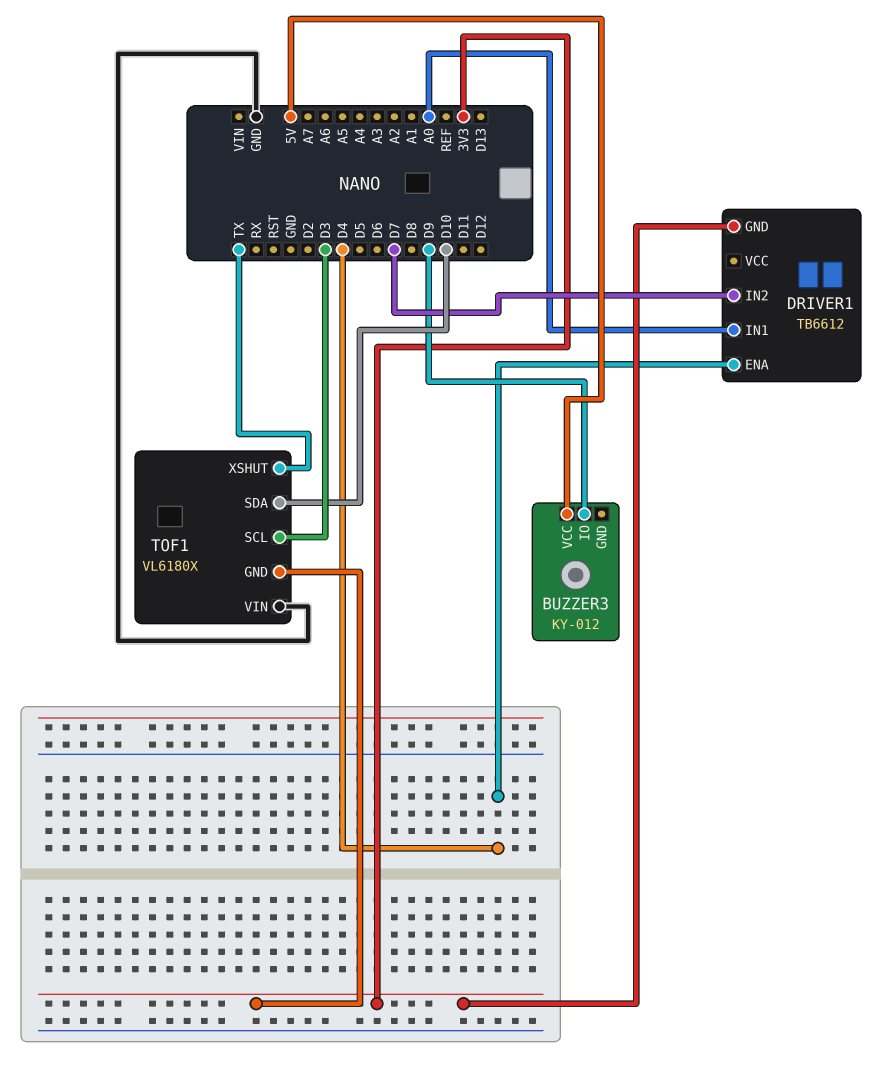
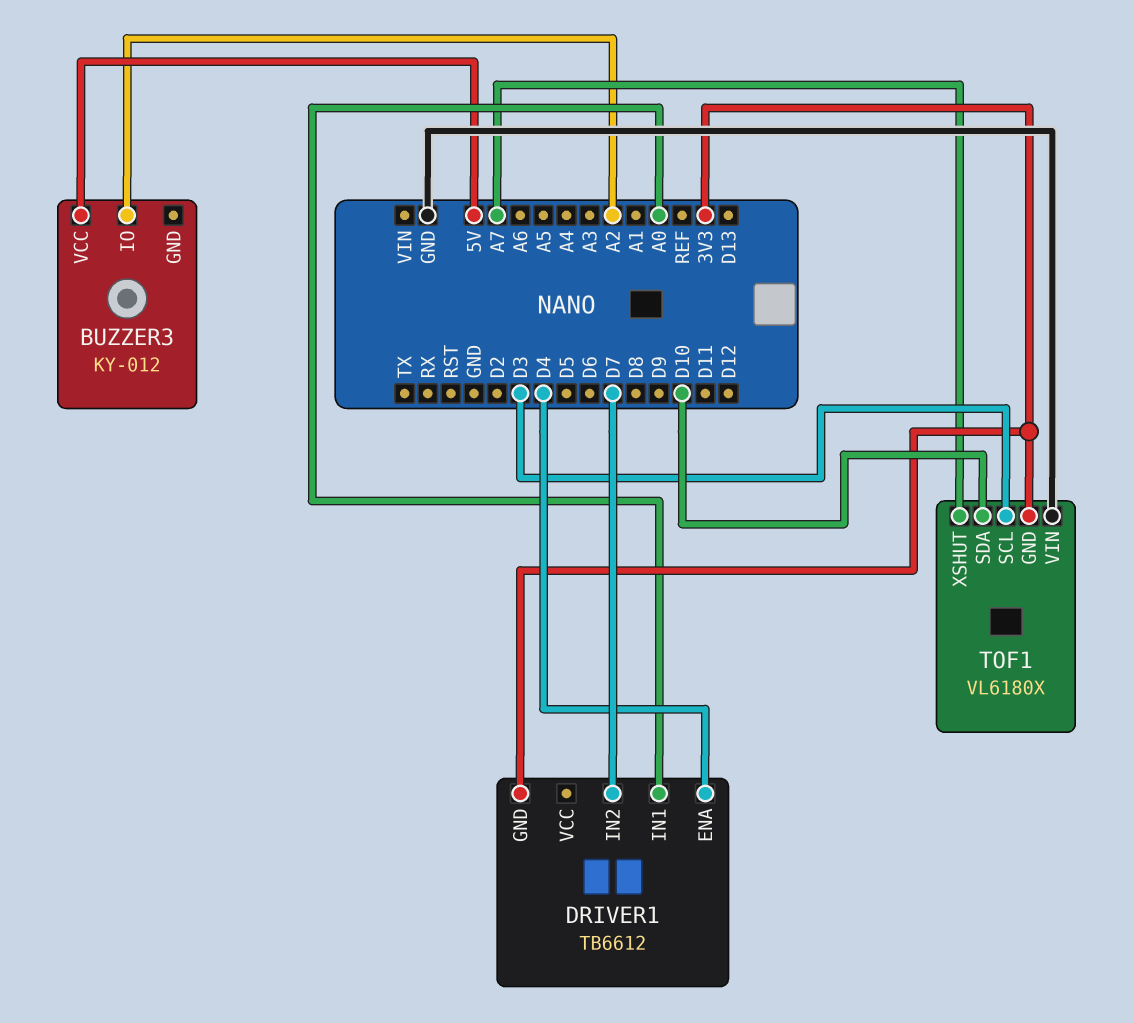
BUZZER3 pin IO: D9 -> A2
TOF1 pin XSHUT: TX -> A7

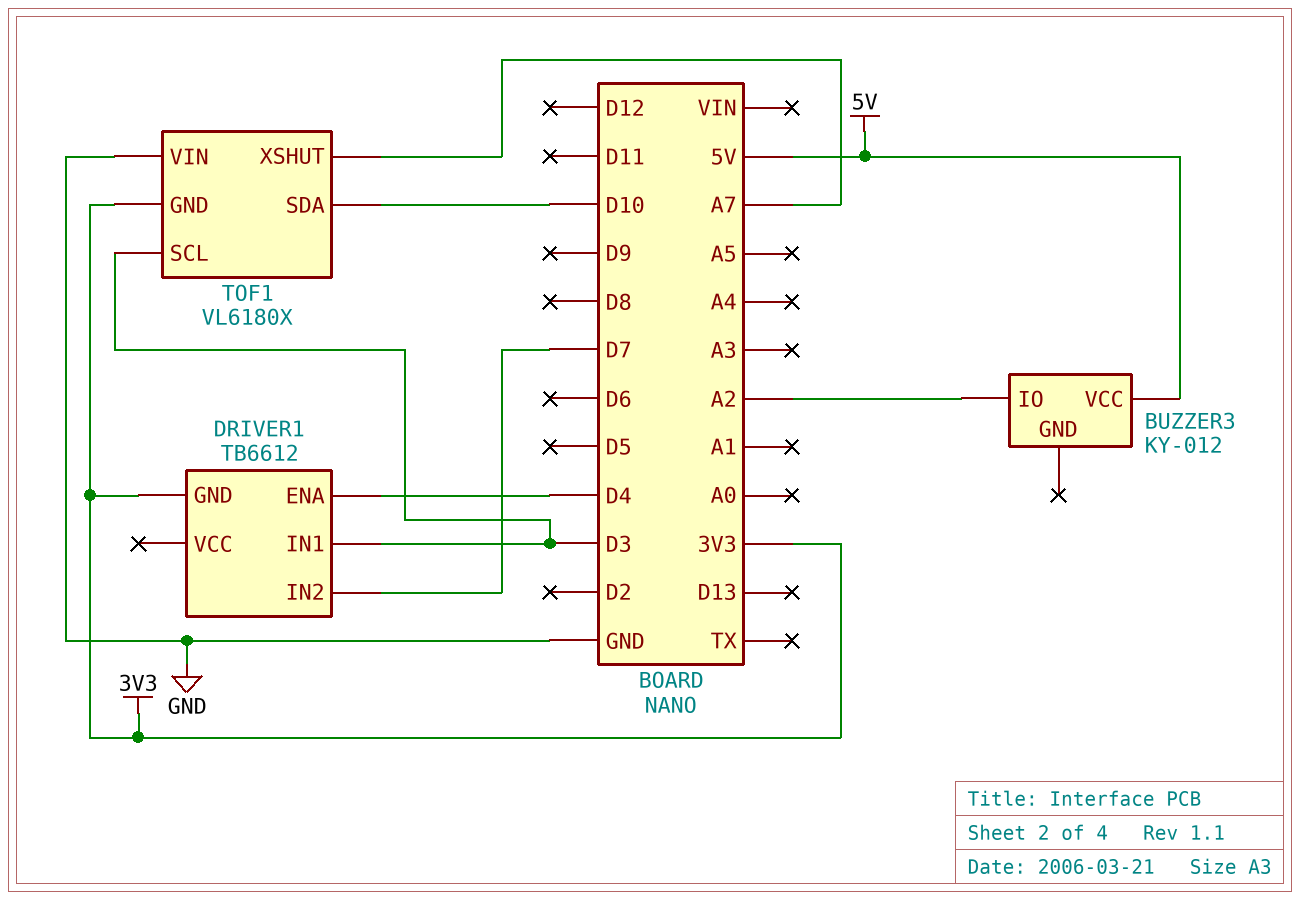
DRIVER1 pin IN1: A0 -> D3

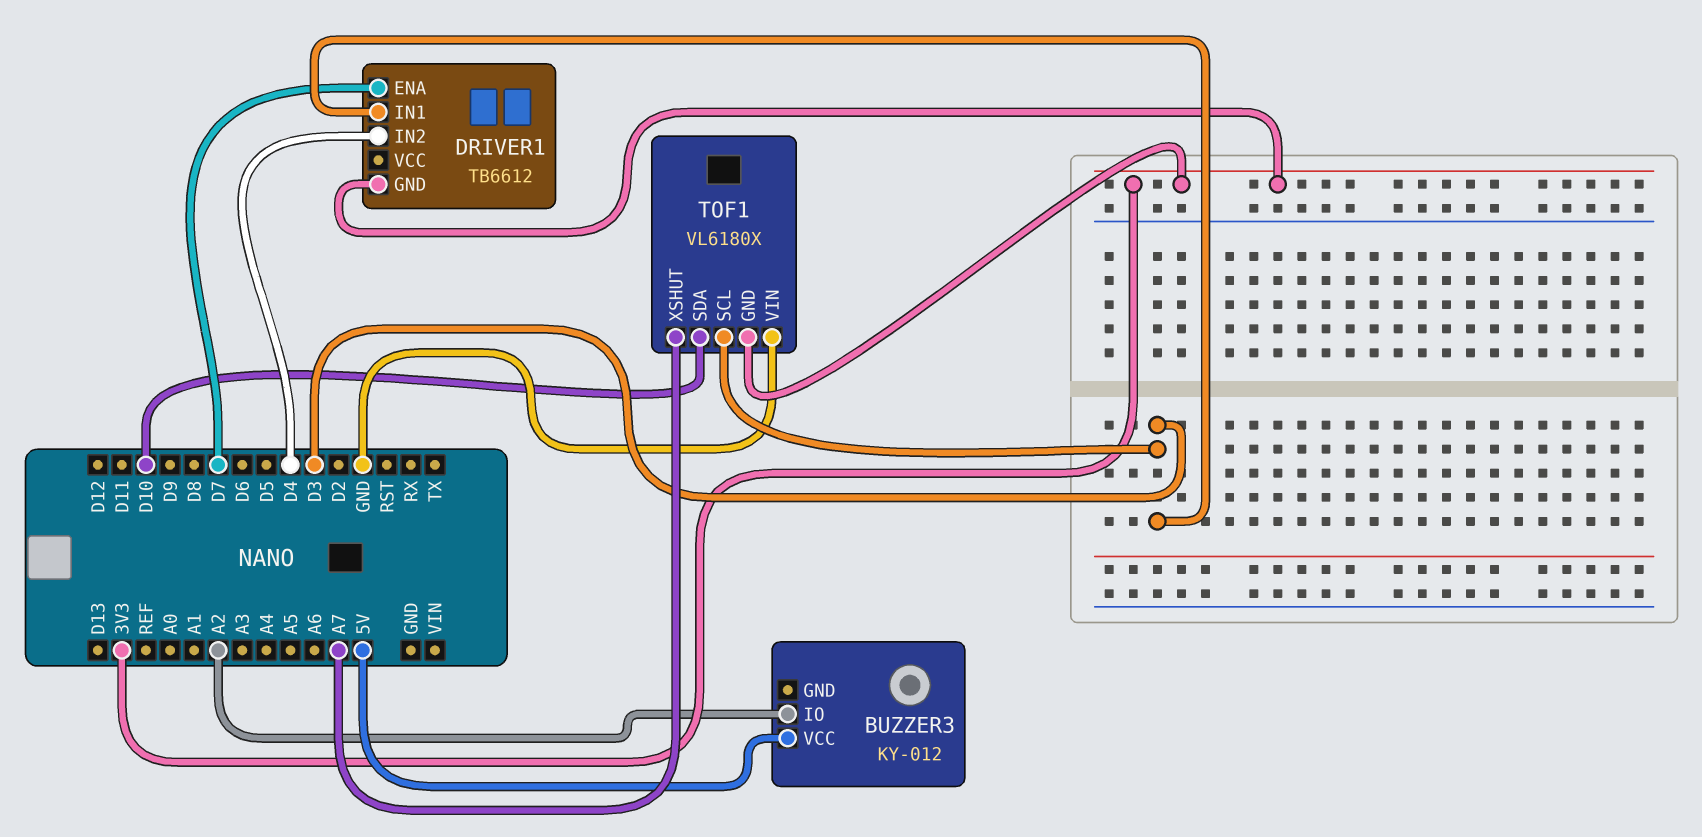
DRIVER1 pin ENA: D4 -> D7
DRIVER1 pin IN2: D7 -> D4

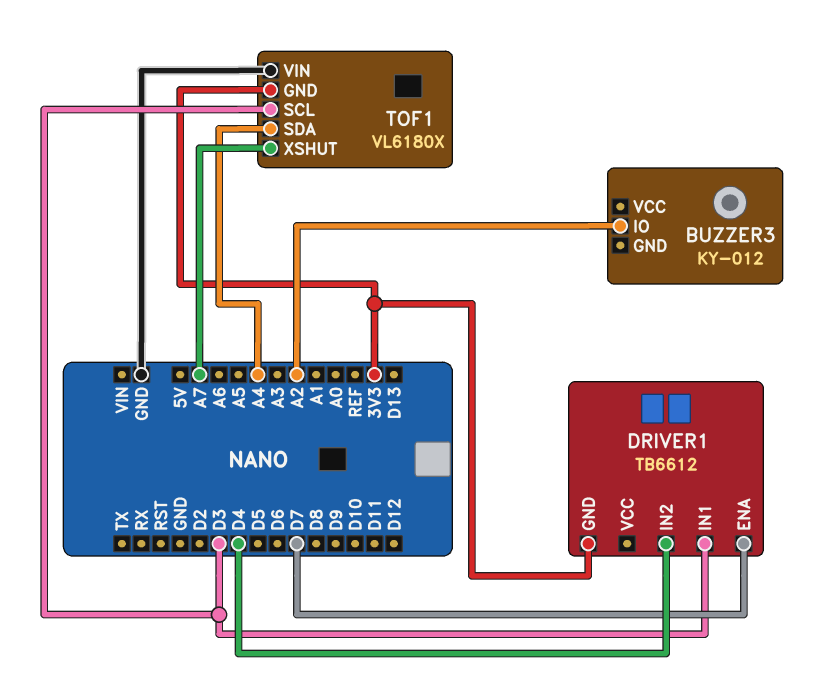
BUZZER3 pin VCC: 5V -> none
TOF1 pin SDA: D10 -> A4

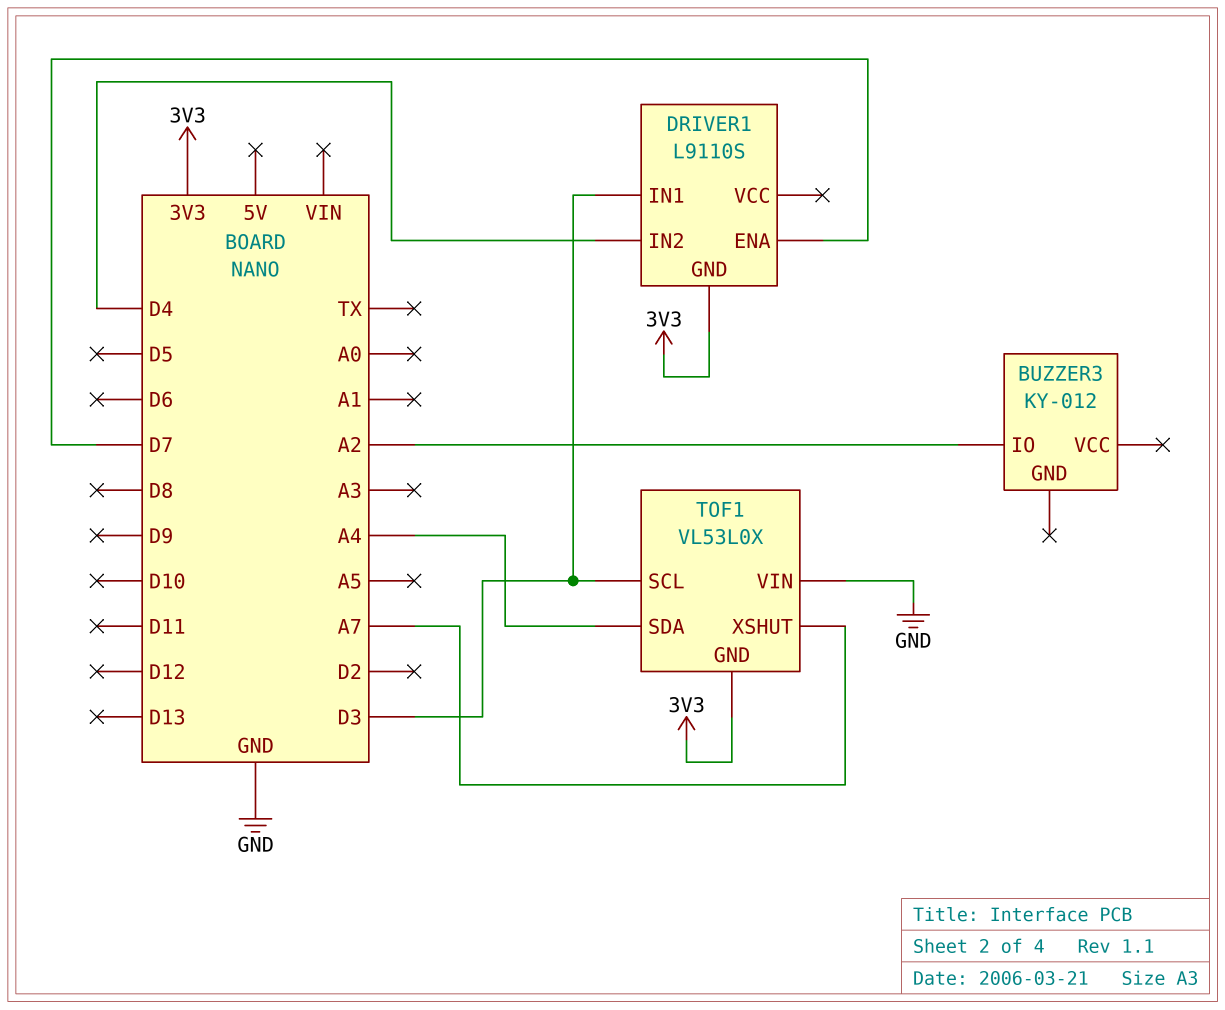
DRIVER1: TB6612 -> L9110S
TOF1: VL6180X -> VL53L0X

